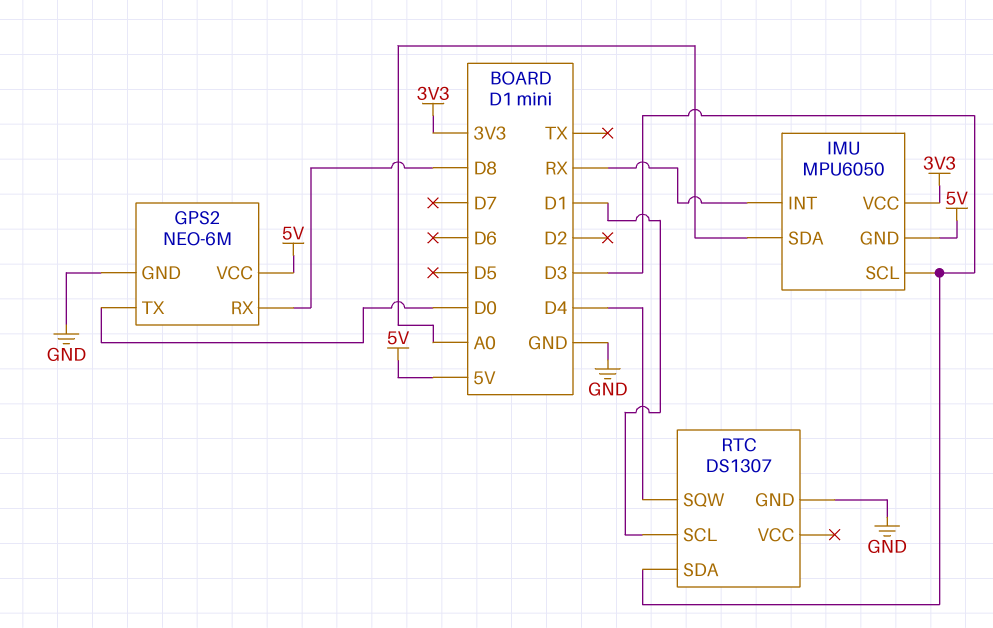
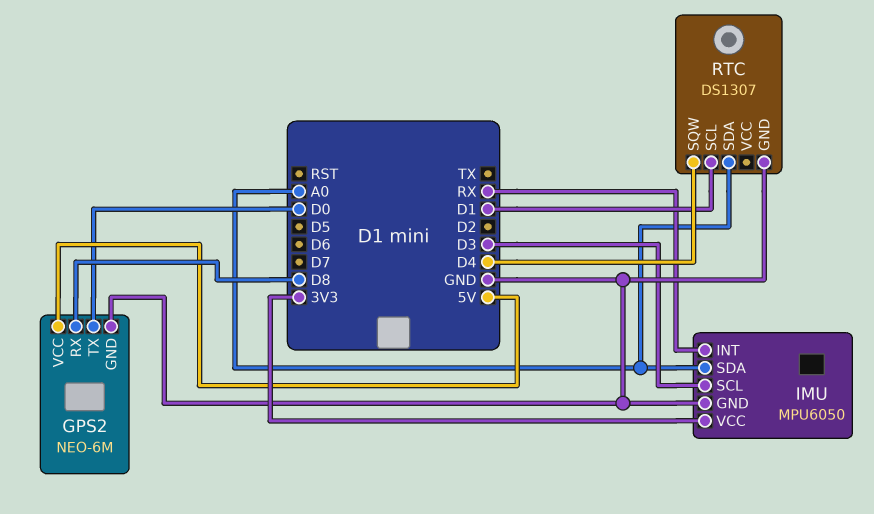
IMU pin GND: 5V -> GND
RTC pin SDA: D3 -> A0

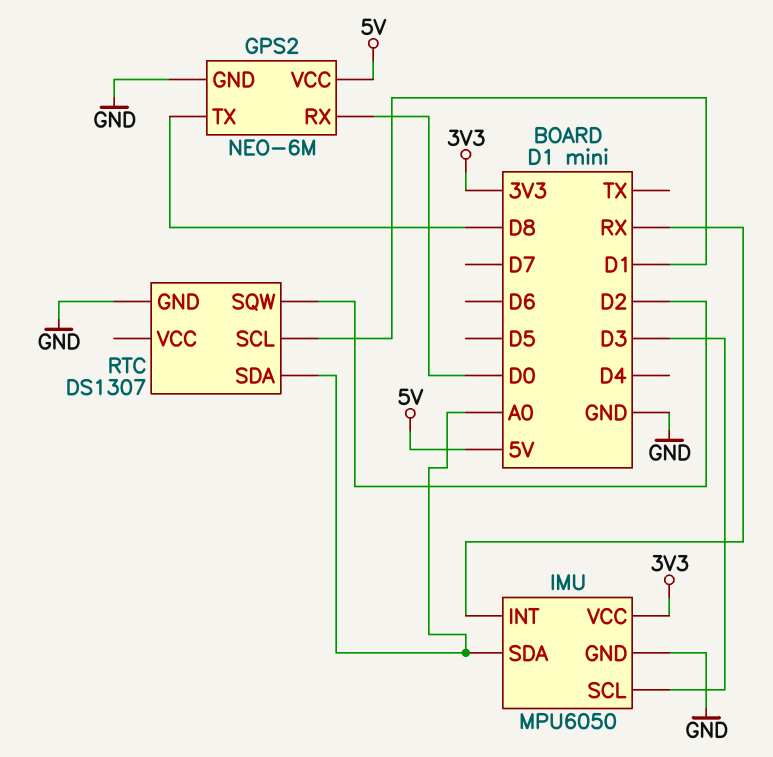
GPS2 pin RX: D8 -> D0
GPS2 pin TX: D0 -> D8
RTC pin SQW: D4 -> D2

